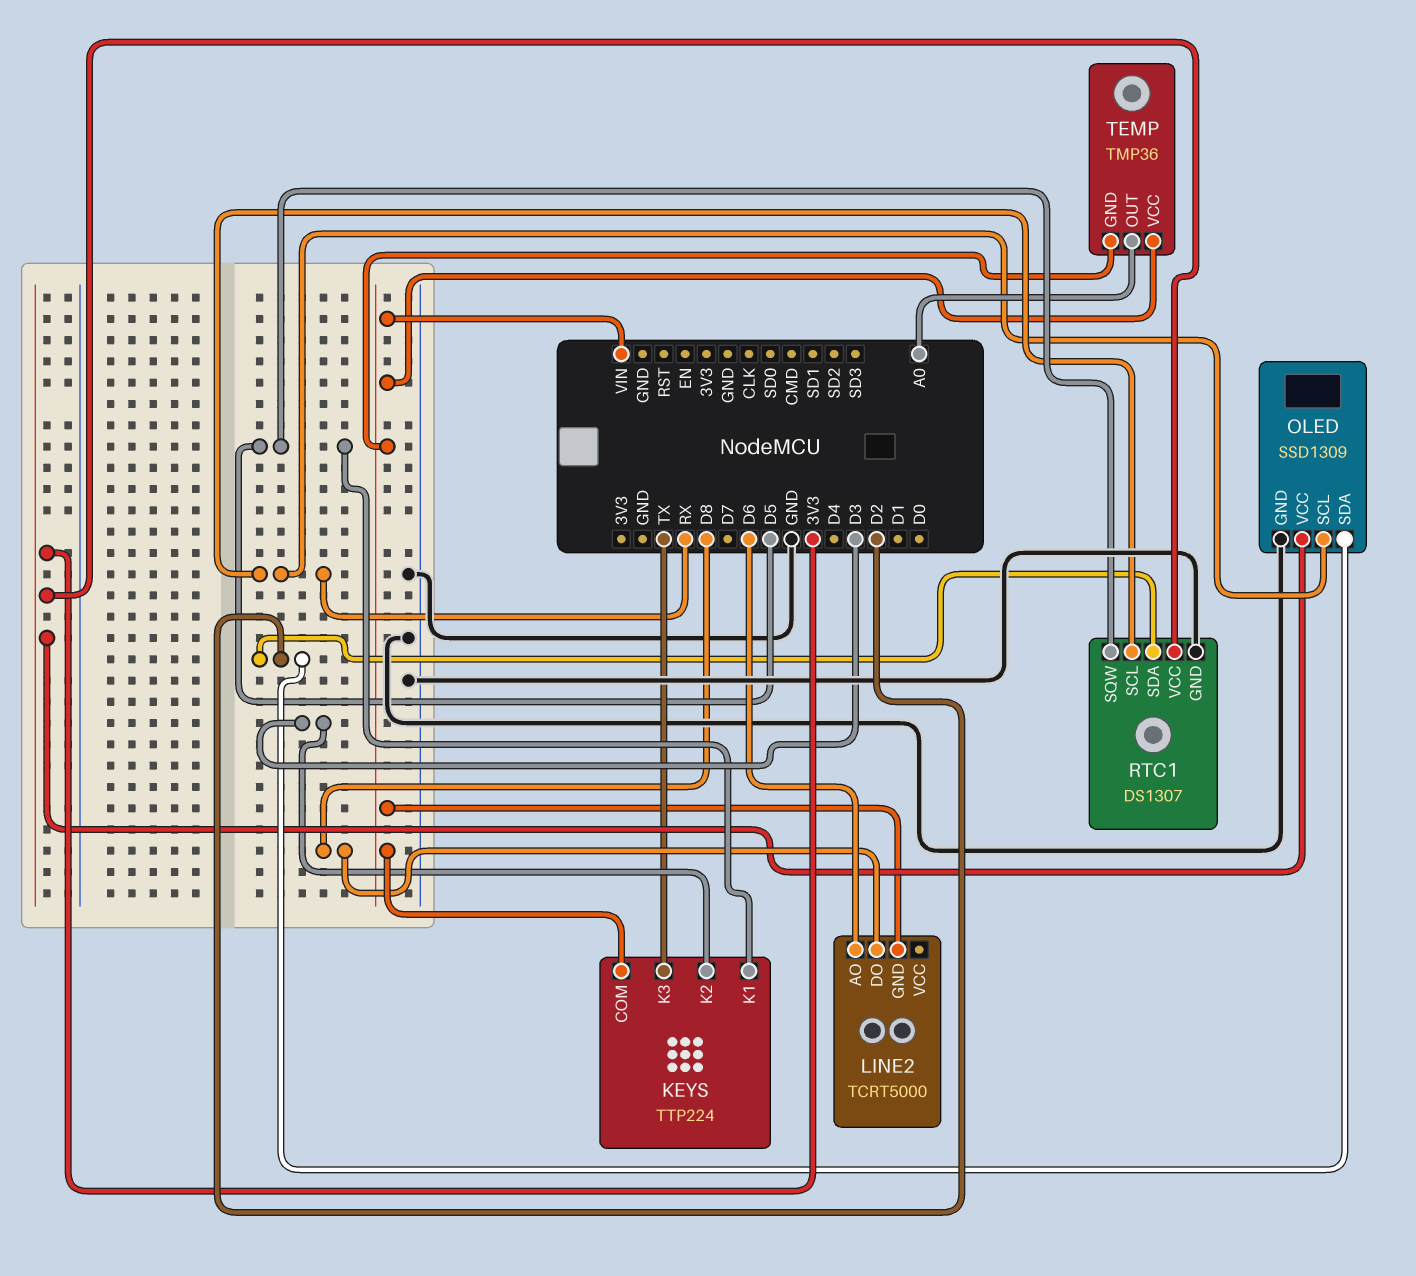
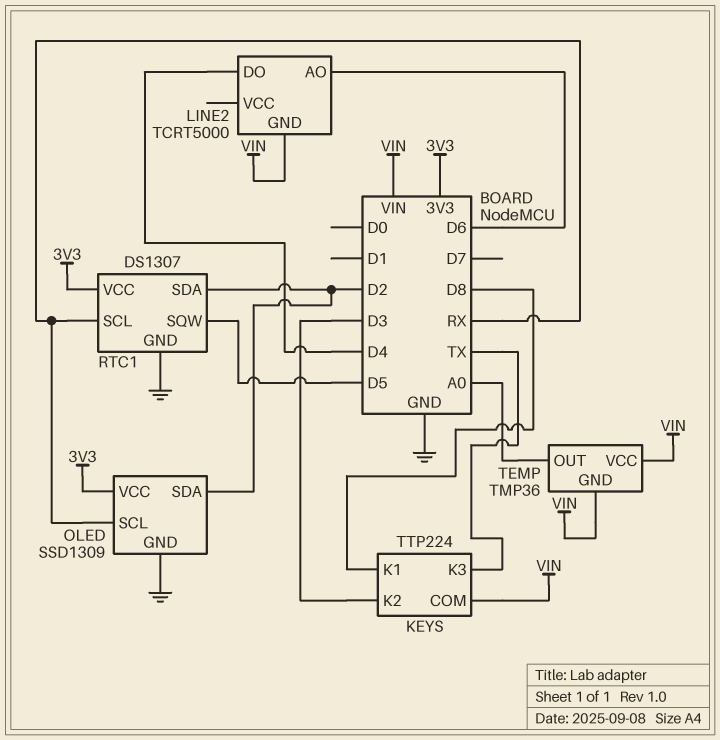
KEYS pin K1: D5 -> D8
LINE2 pin DO: D8 -> D4

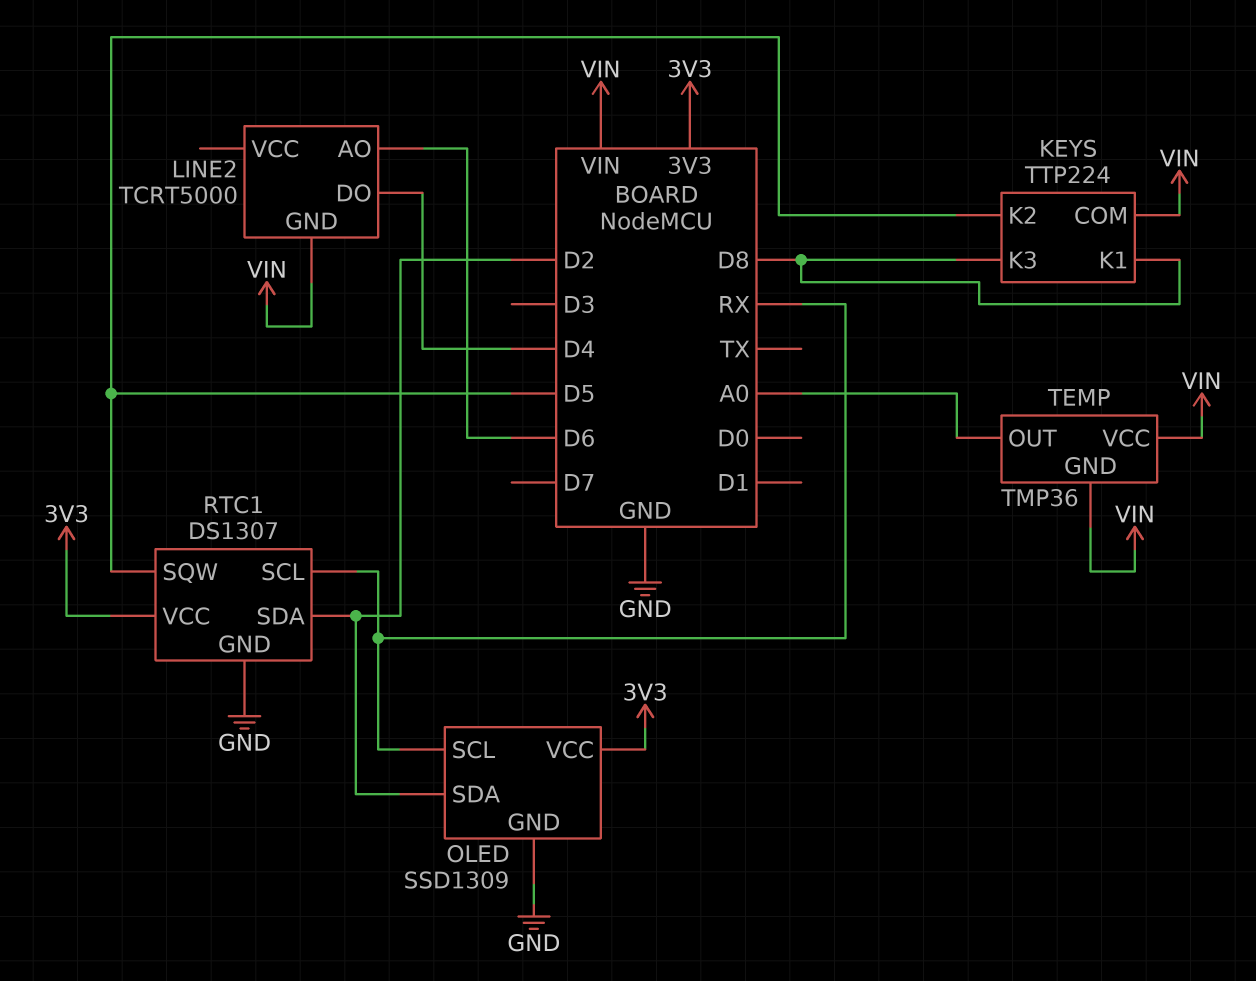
KEYS pin K2: D3 -> D5
KEYS pin K3: TX -> D8

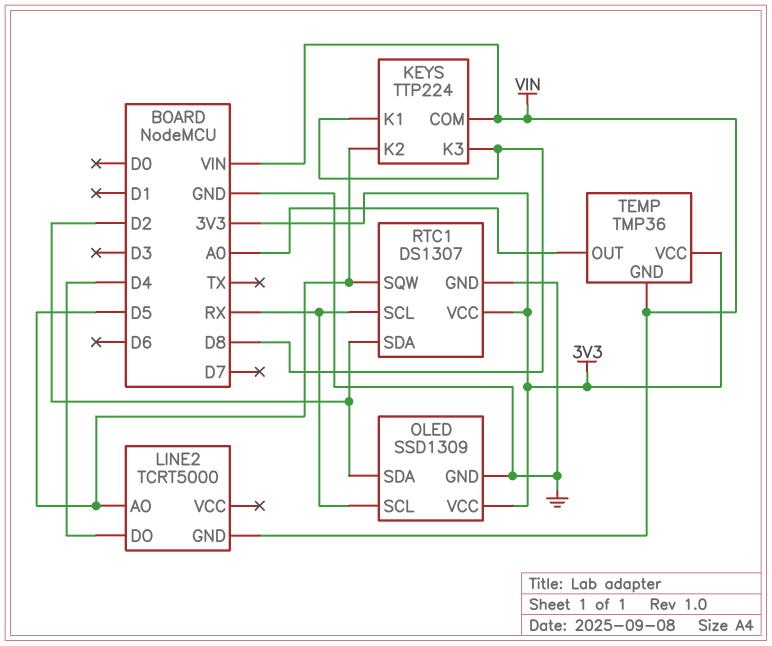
LINE2 pin AO: D6 -> D5
TEMP pin VCC: VIN -> 3V3

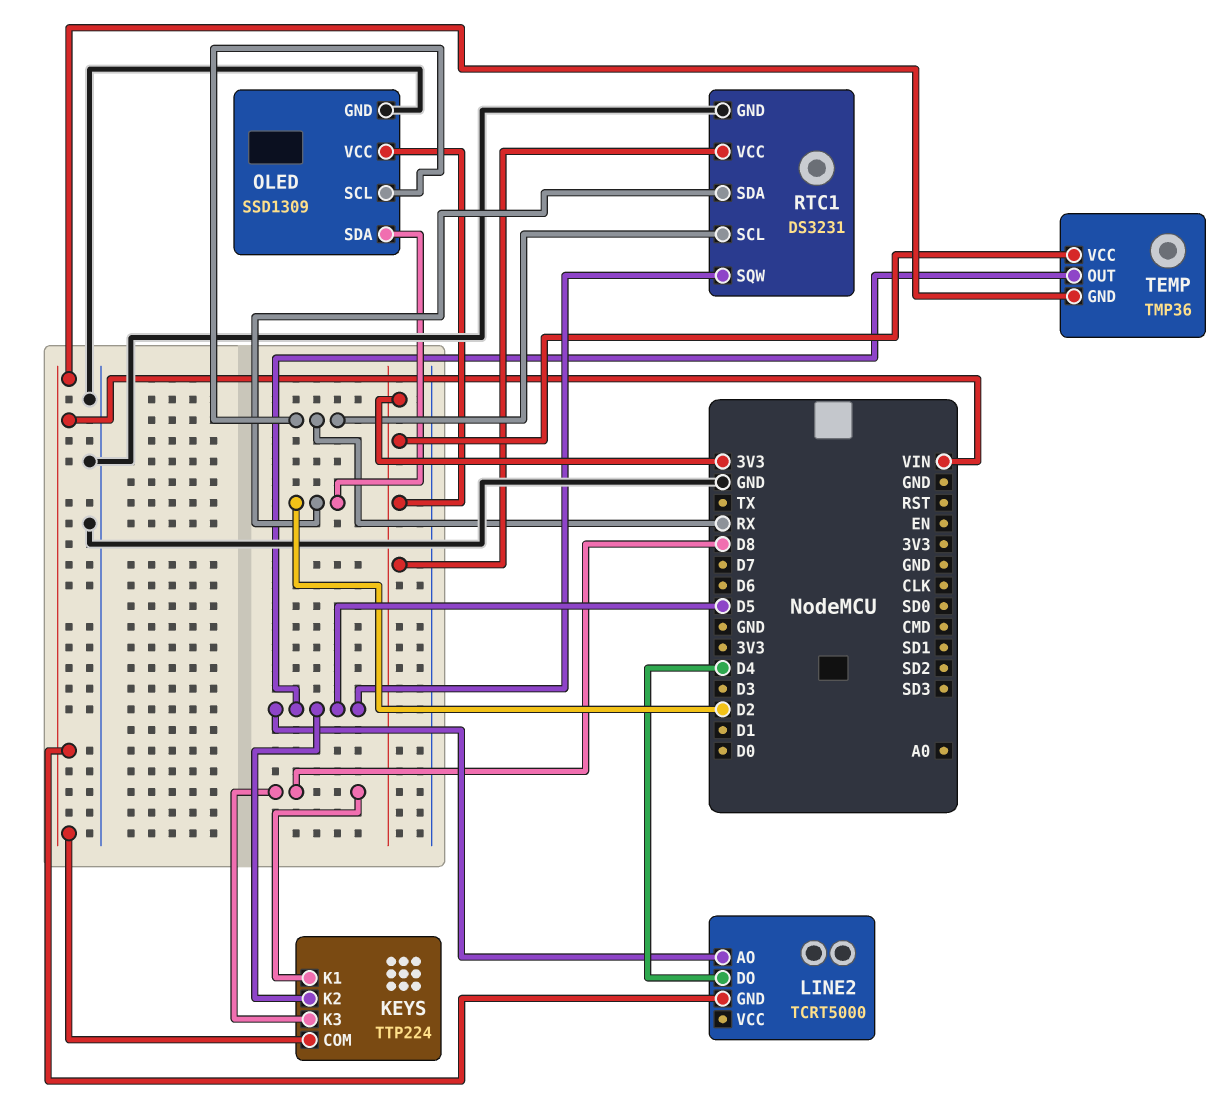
RTC1: DS1307 -> DS3231
TEMP pin OUT: A0 -> D5

